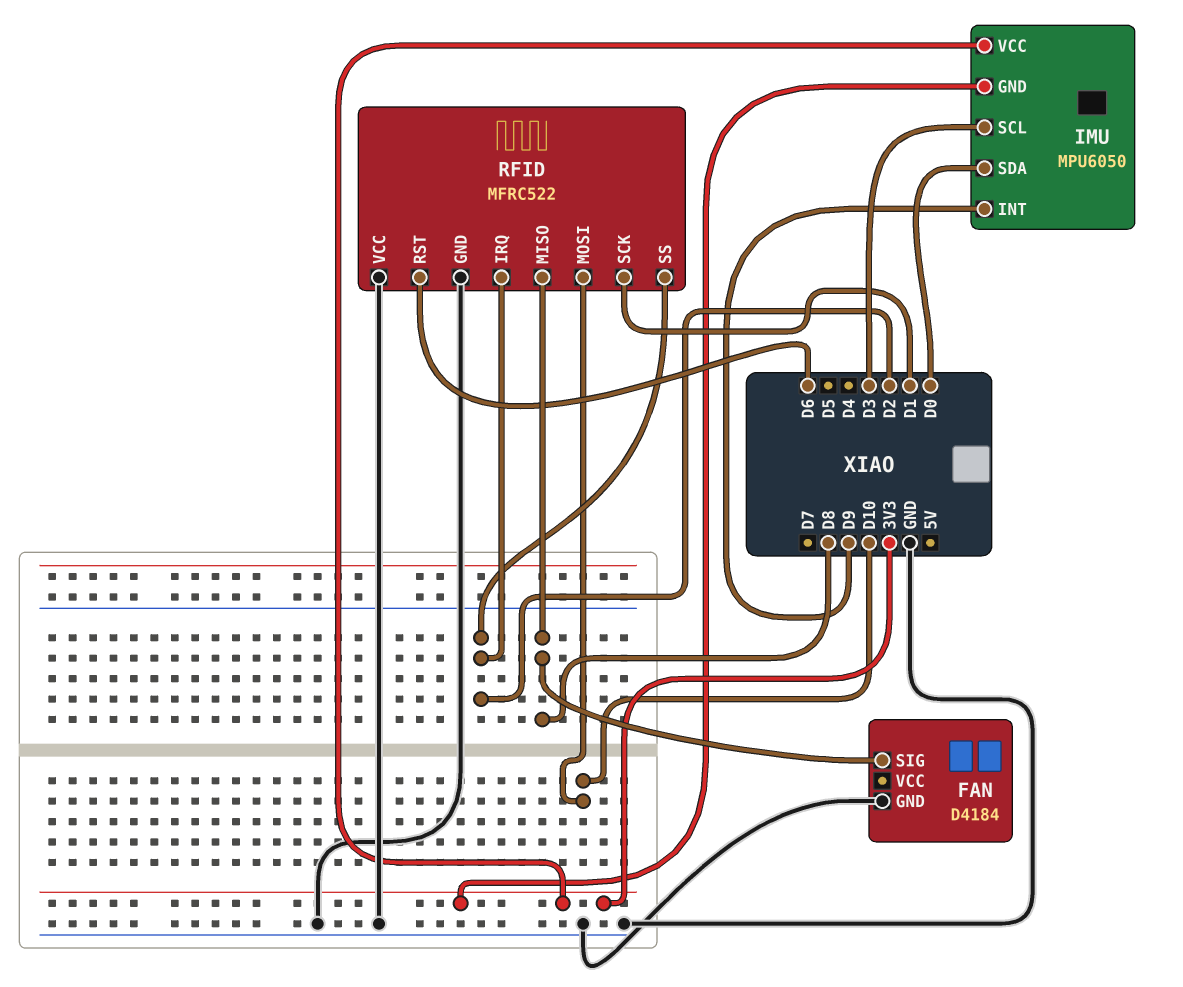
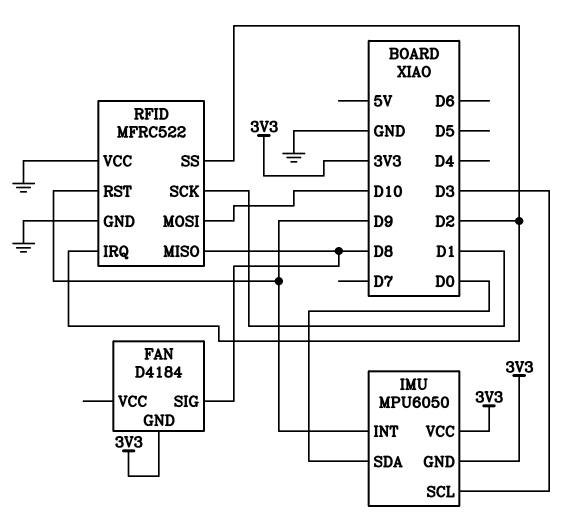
FAN pin GND: GND -> 3V3
RFID pin RST: D6 -> D9

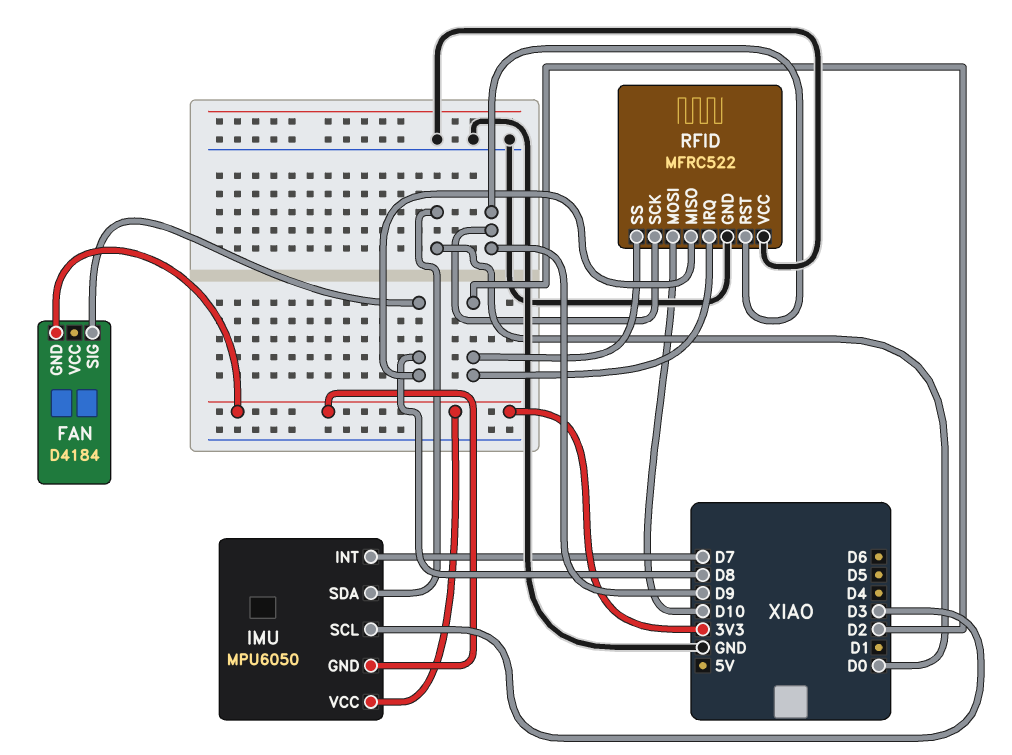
IMU pin INT: D9 -> D7
RFID pin SCK: D1 -> D9

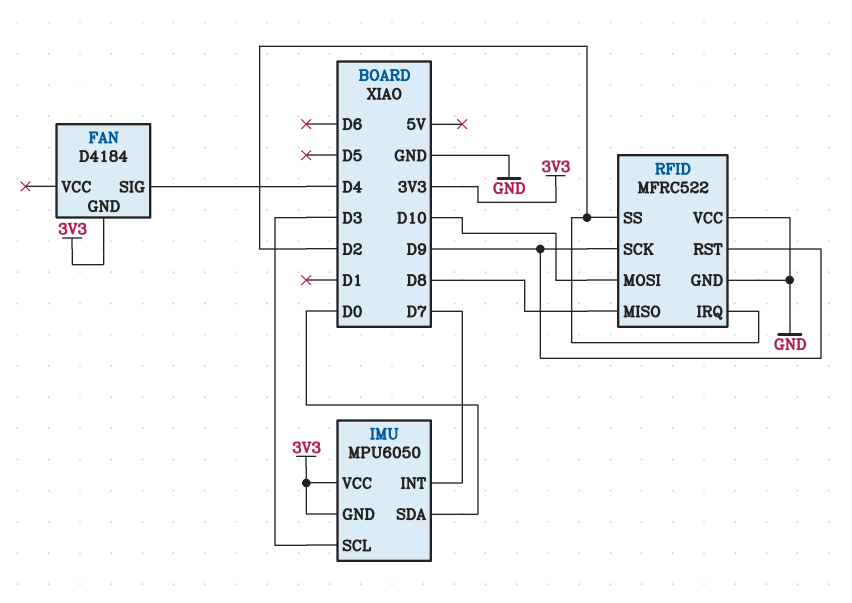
FAN pin SIG: D8 -> D4

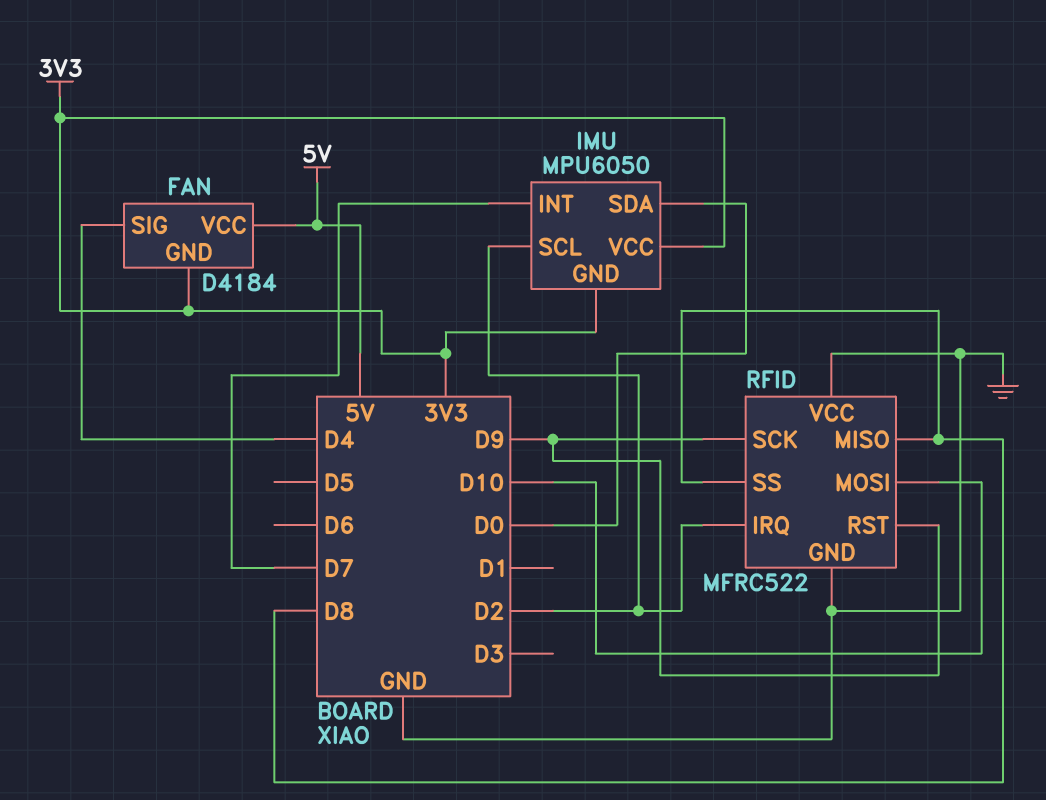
FAN pin VCC: none -> 5V
IMU pin SCL: D3 -> D2
RFID pin SS: D2 -> D8

